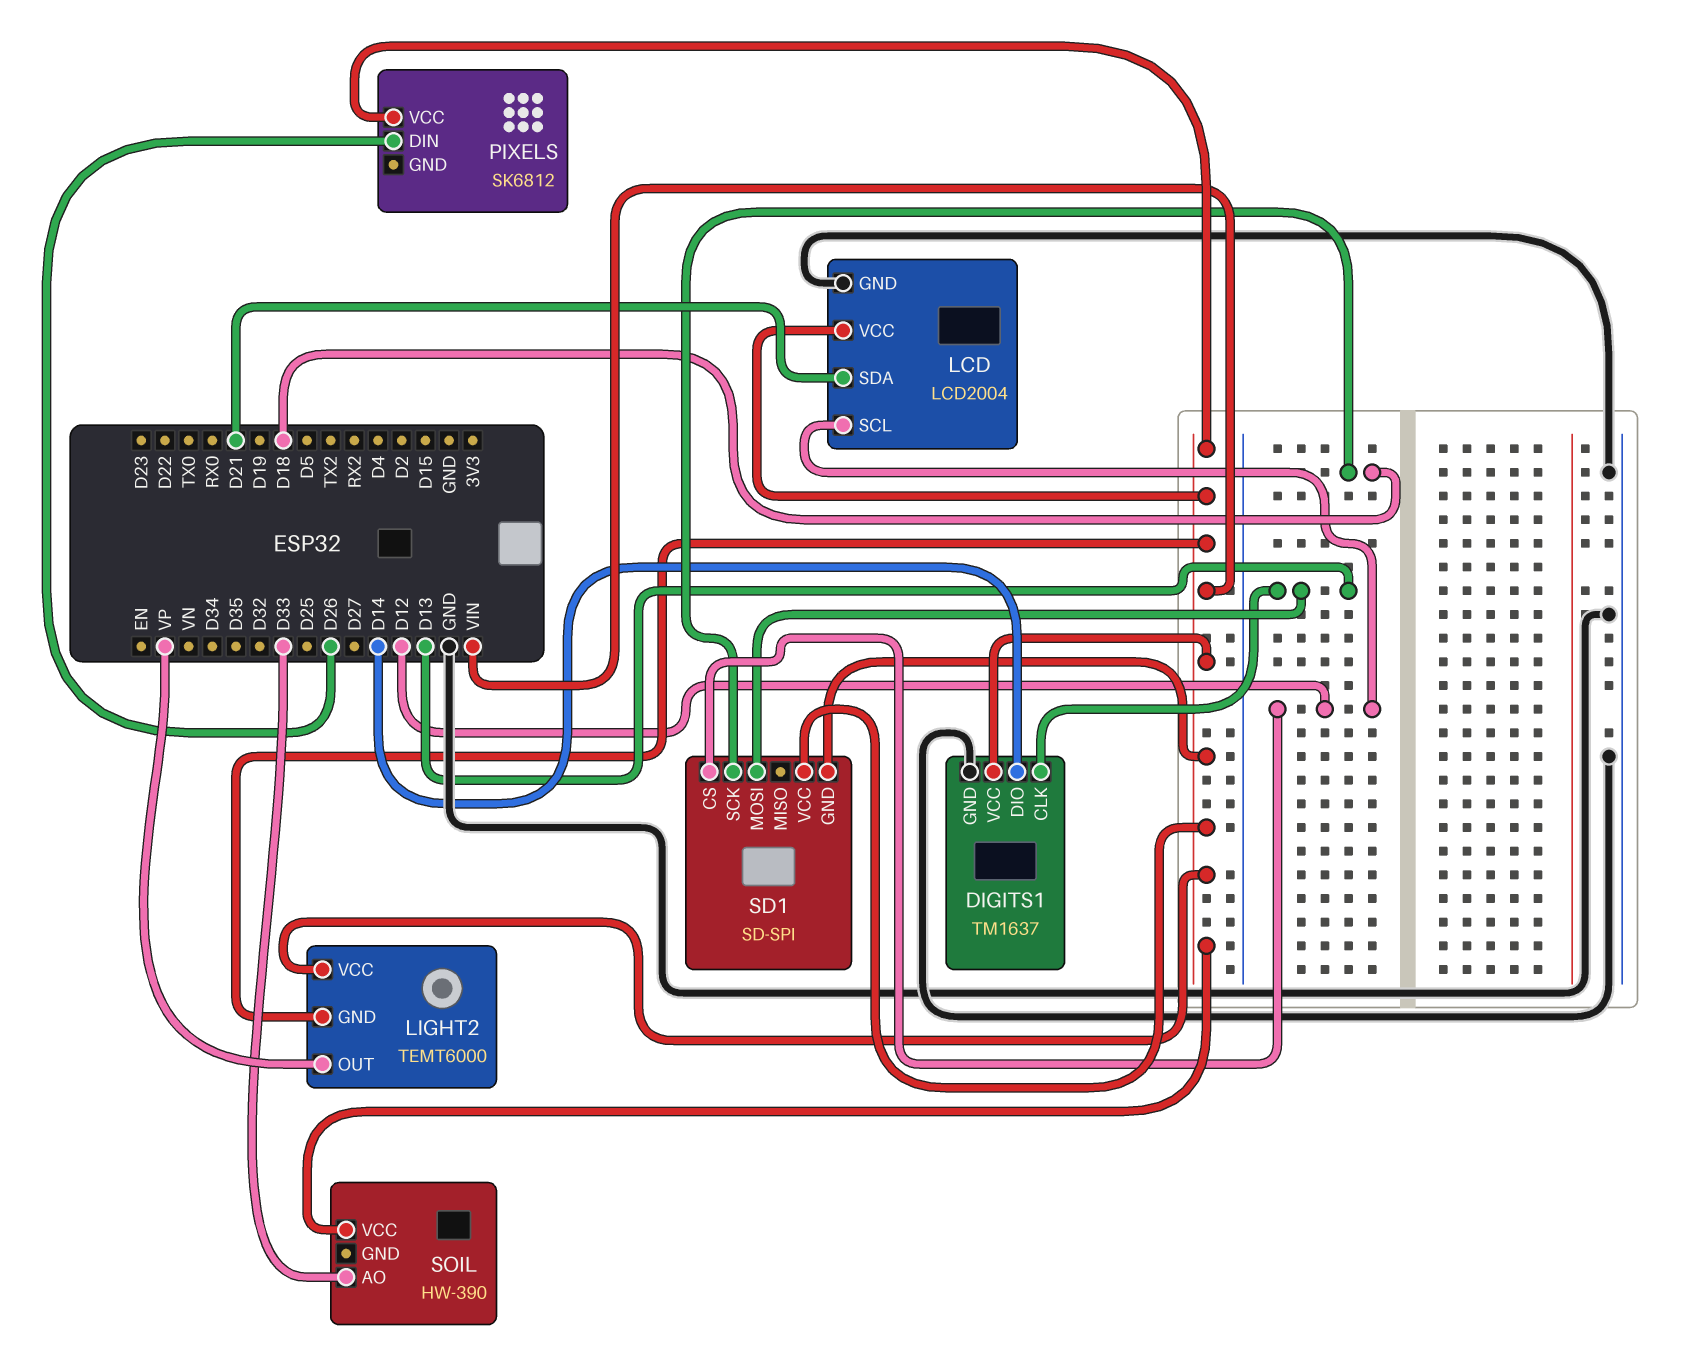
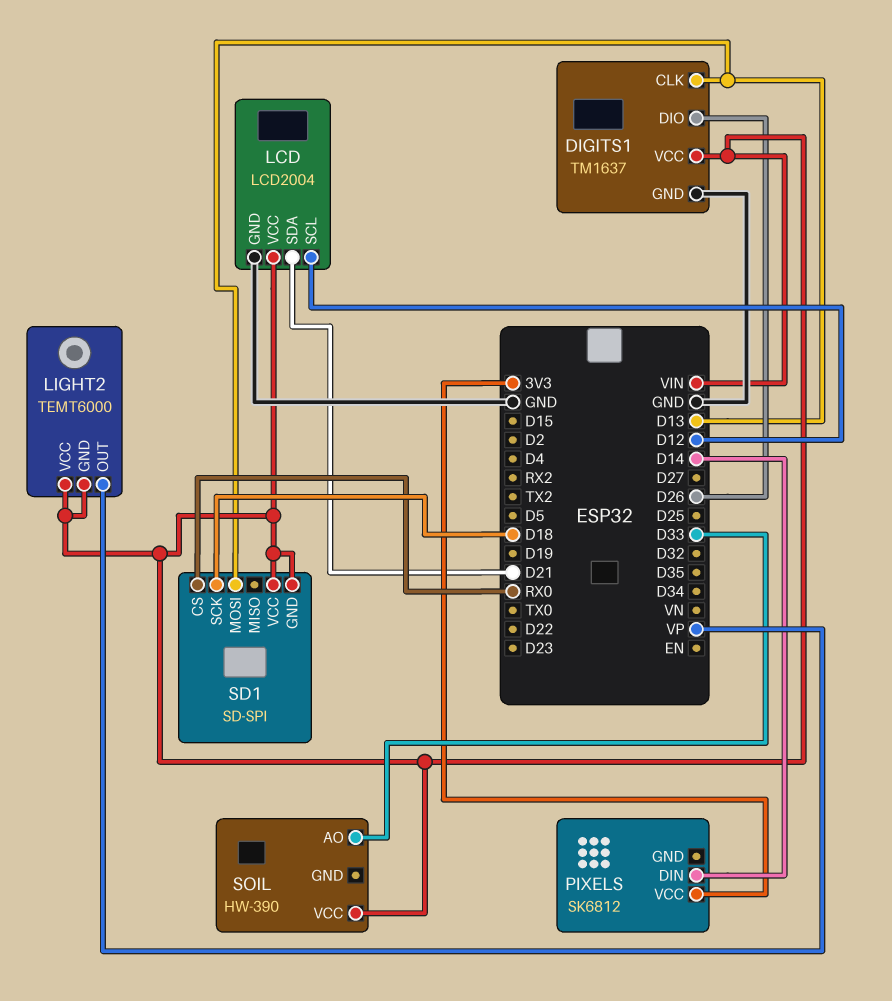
DIGITS1 pin DIO: D14 -> D26
PIXELS pin DIN: D26 -> D14
PIXELS pin VCC: VIN -> 3V3
SD1 pin CS: D12 -> RX0

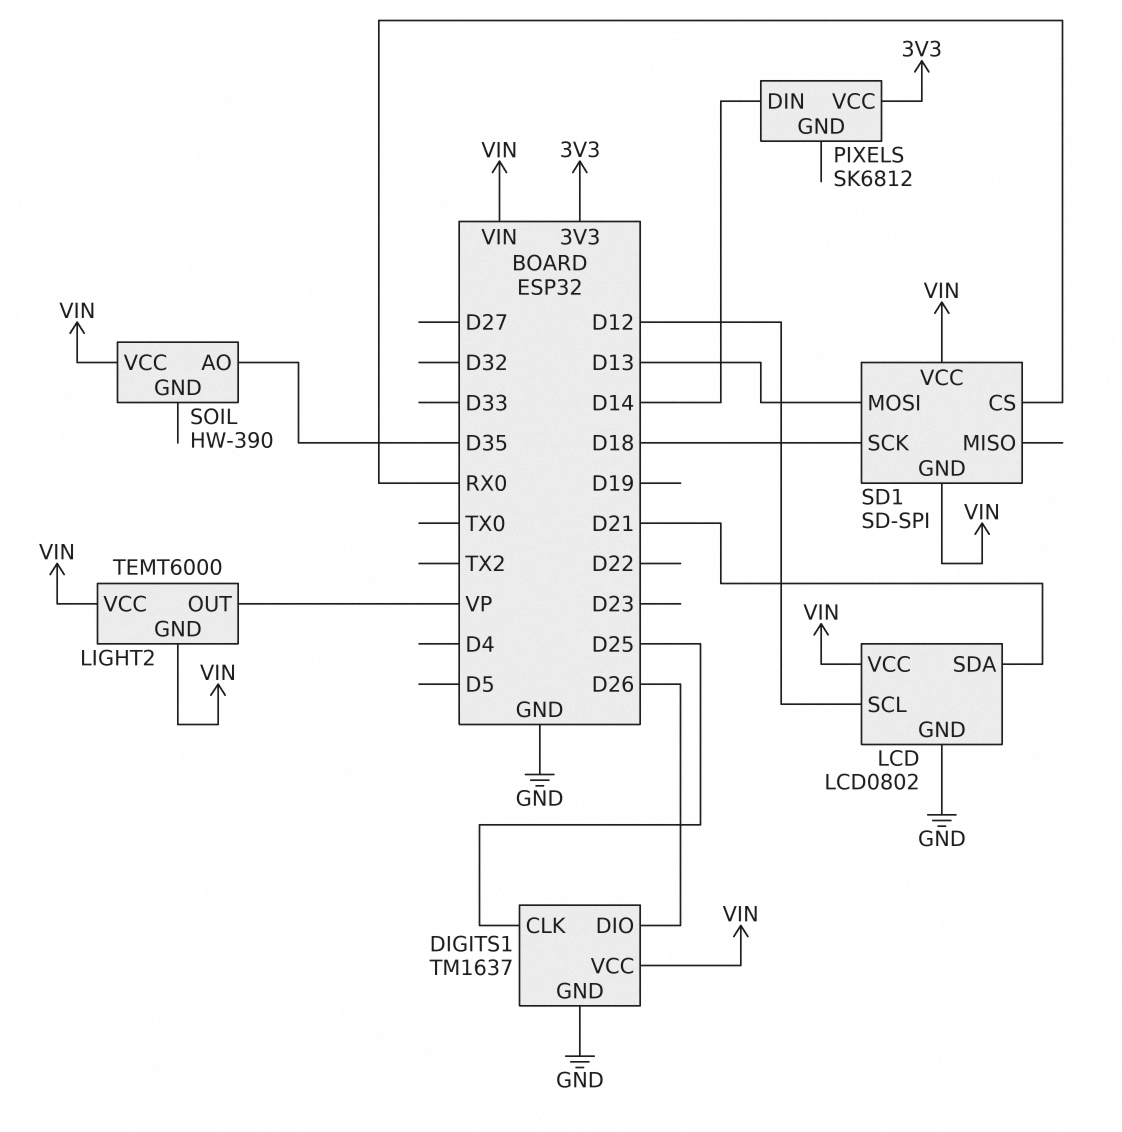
DIGITS1 pin CLK: D13 -> D25
LCD: LCD2004 -> LCD0802
SOIL pin AO: D33 -> D35

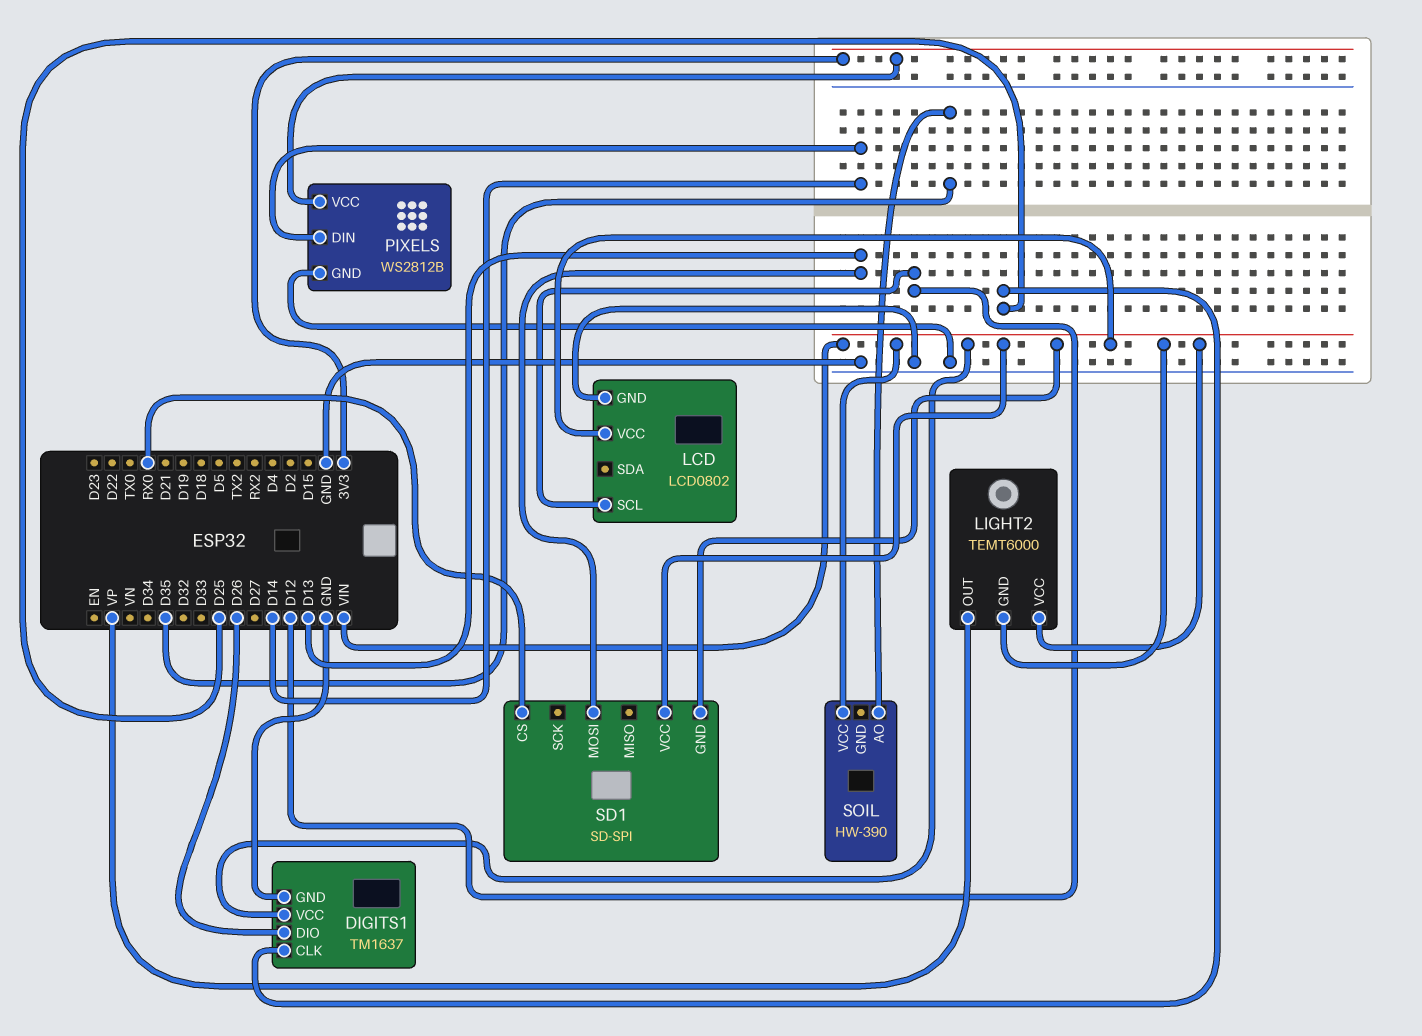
LCD pin SDA: D21 -> none
PIXELS: SK6812 -> WS2812B
PIXELS pin GND: none -> GND
SD1 pin SCK: D18 -> none

